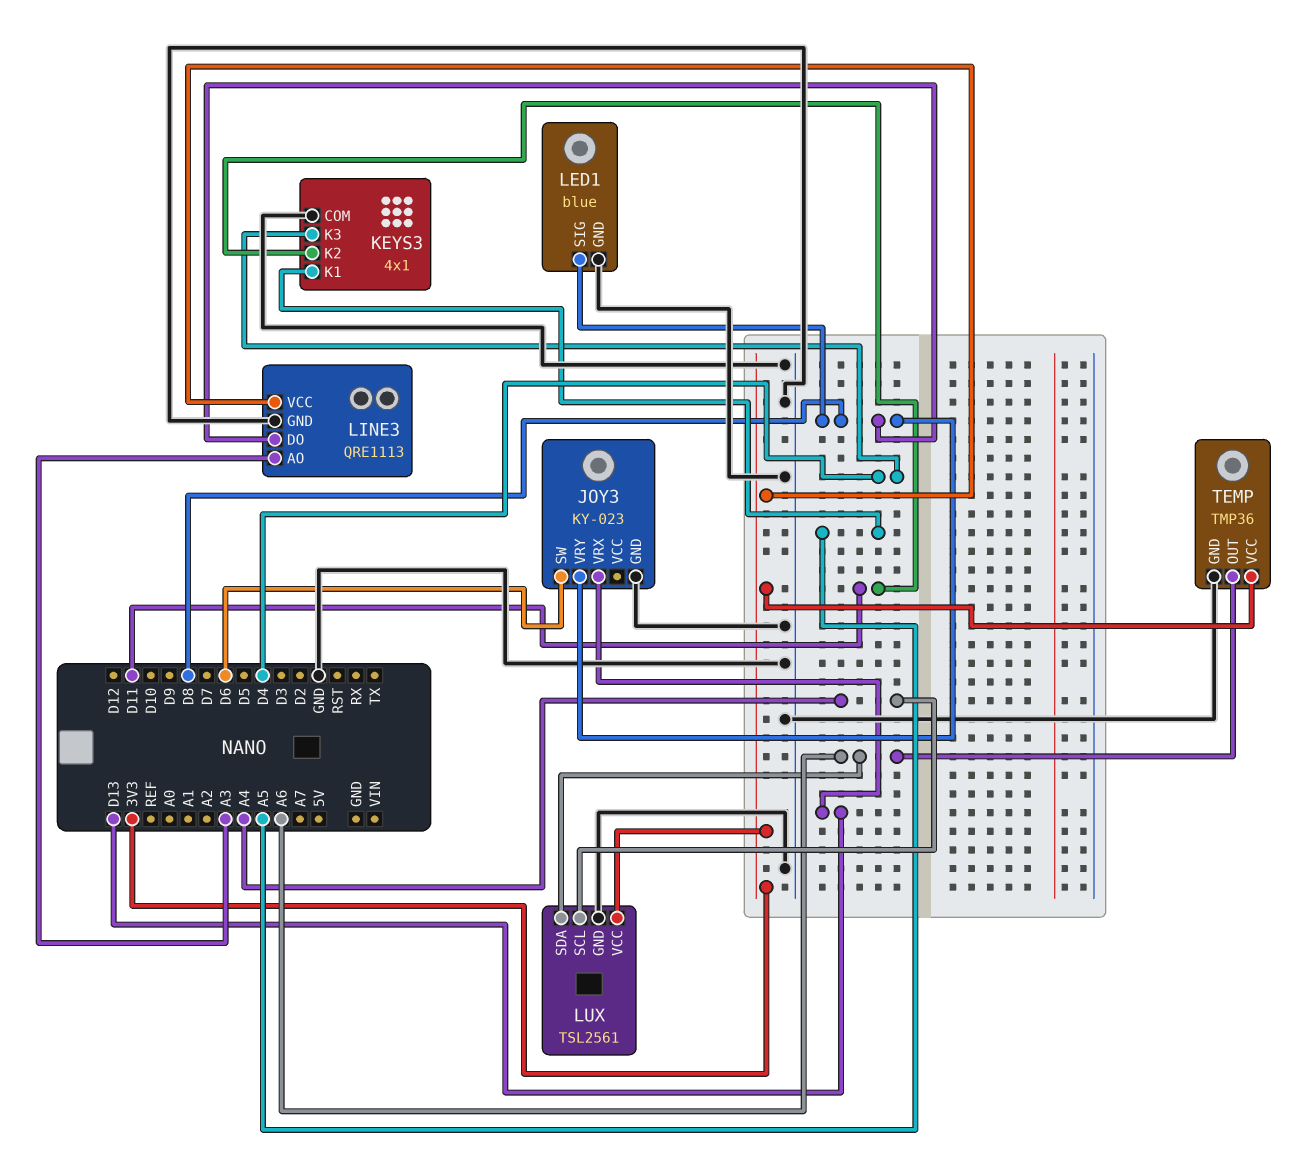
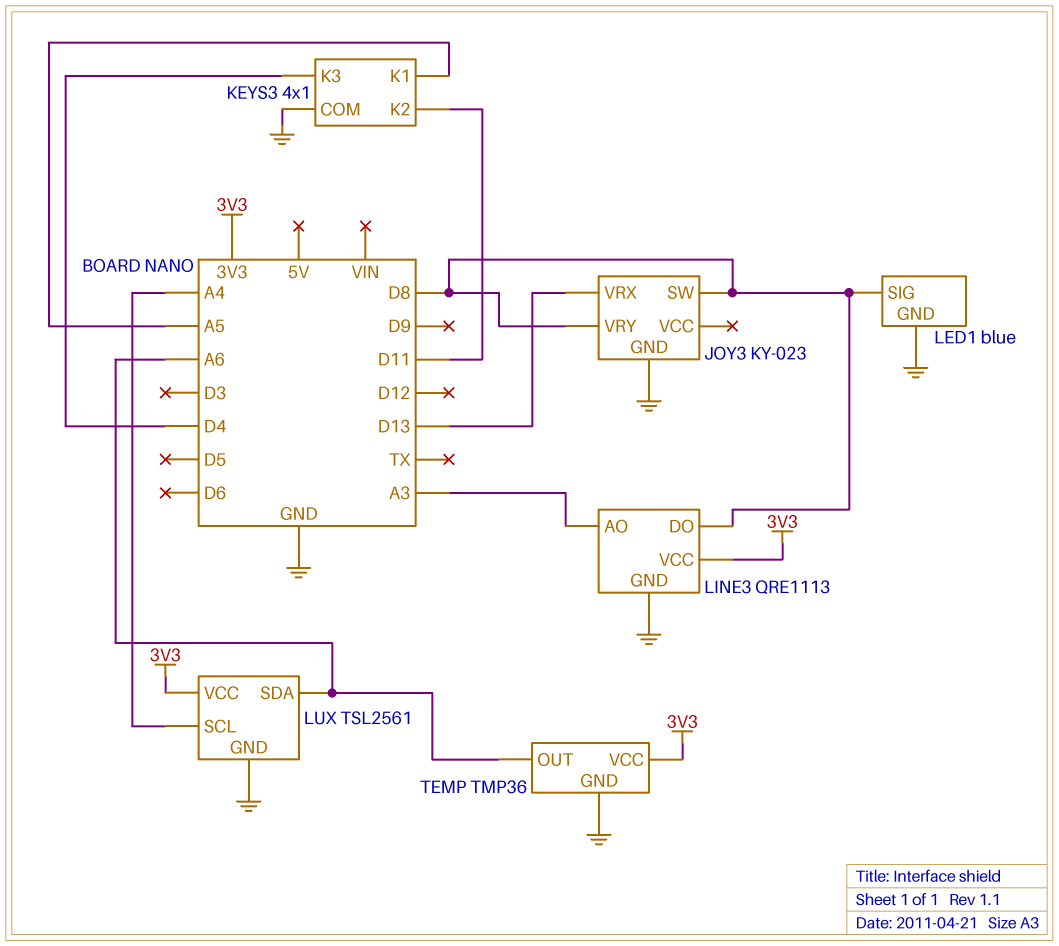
JOY3 pin SW: D6 -> D8

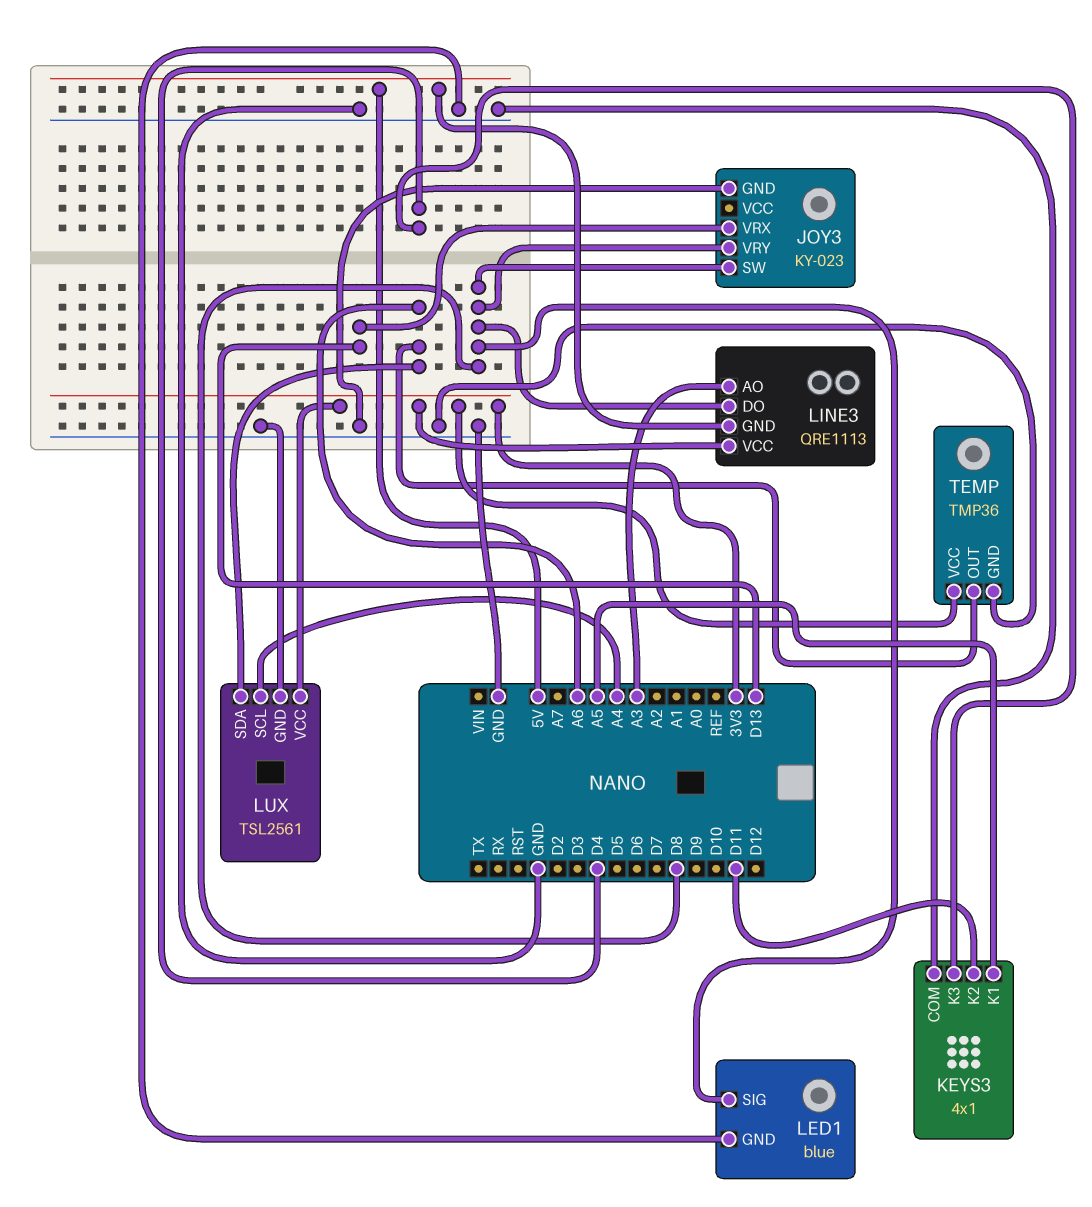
LINE3 pin GND: GND -> 5V

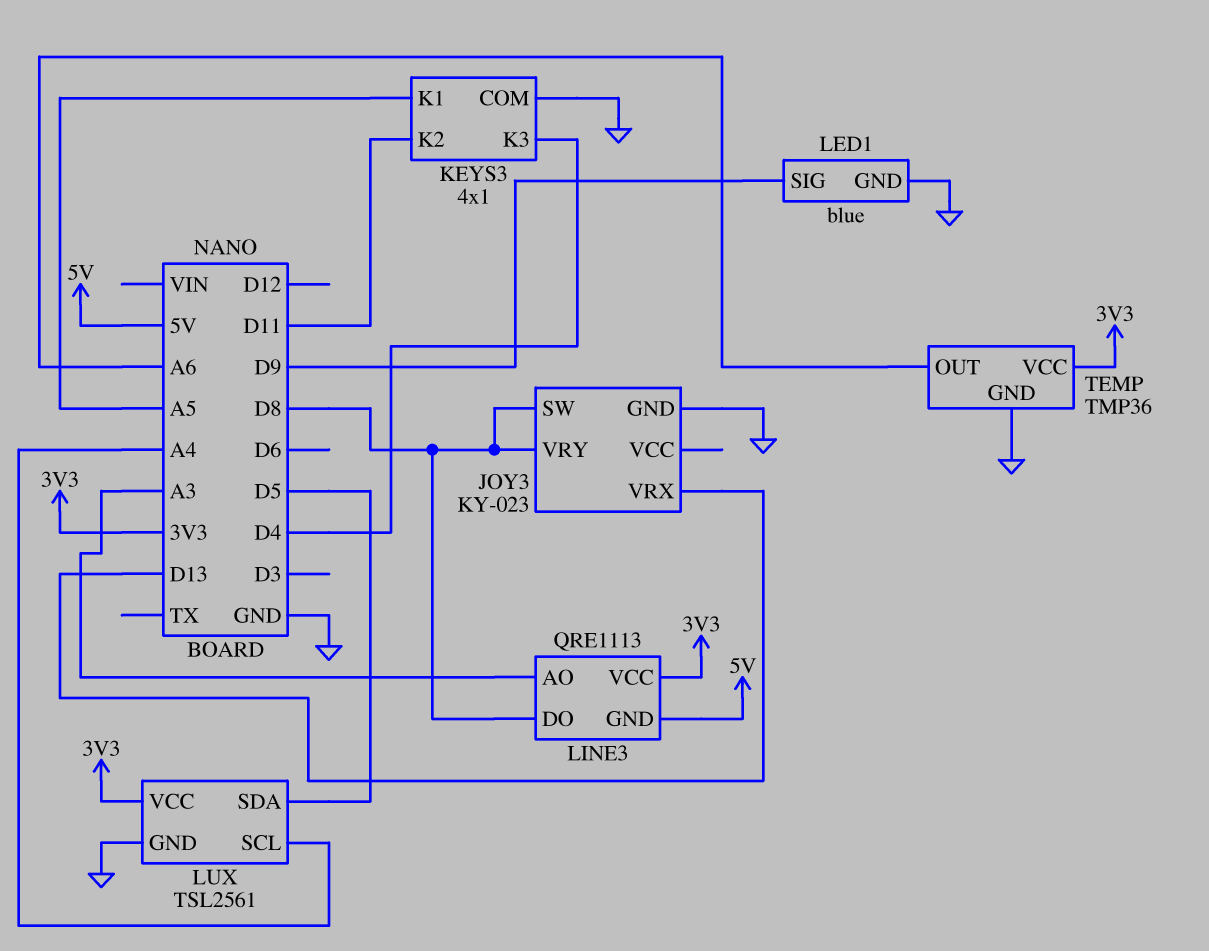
LED1 pin SIG: D8 -> D9
LUX pin SDA: A6 -> D5

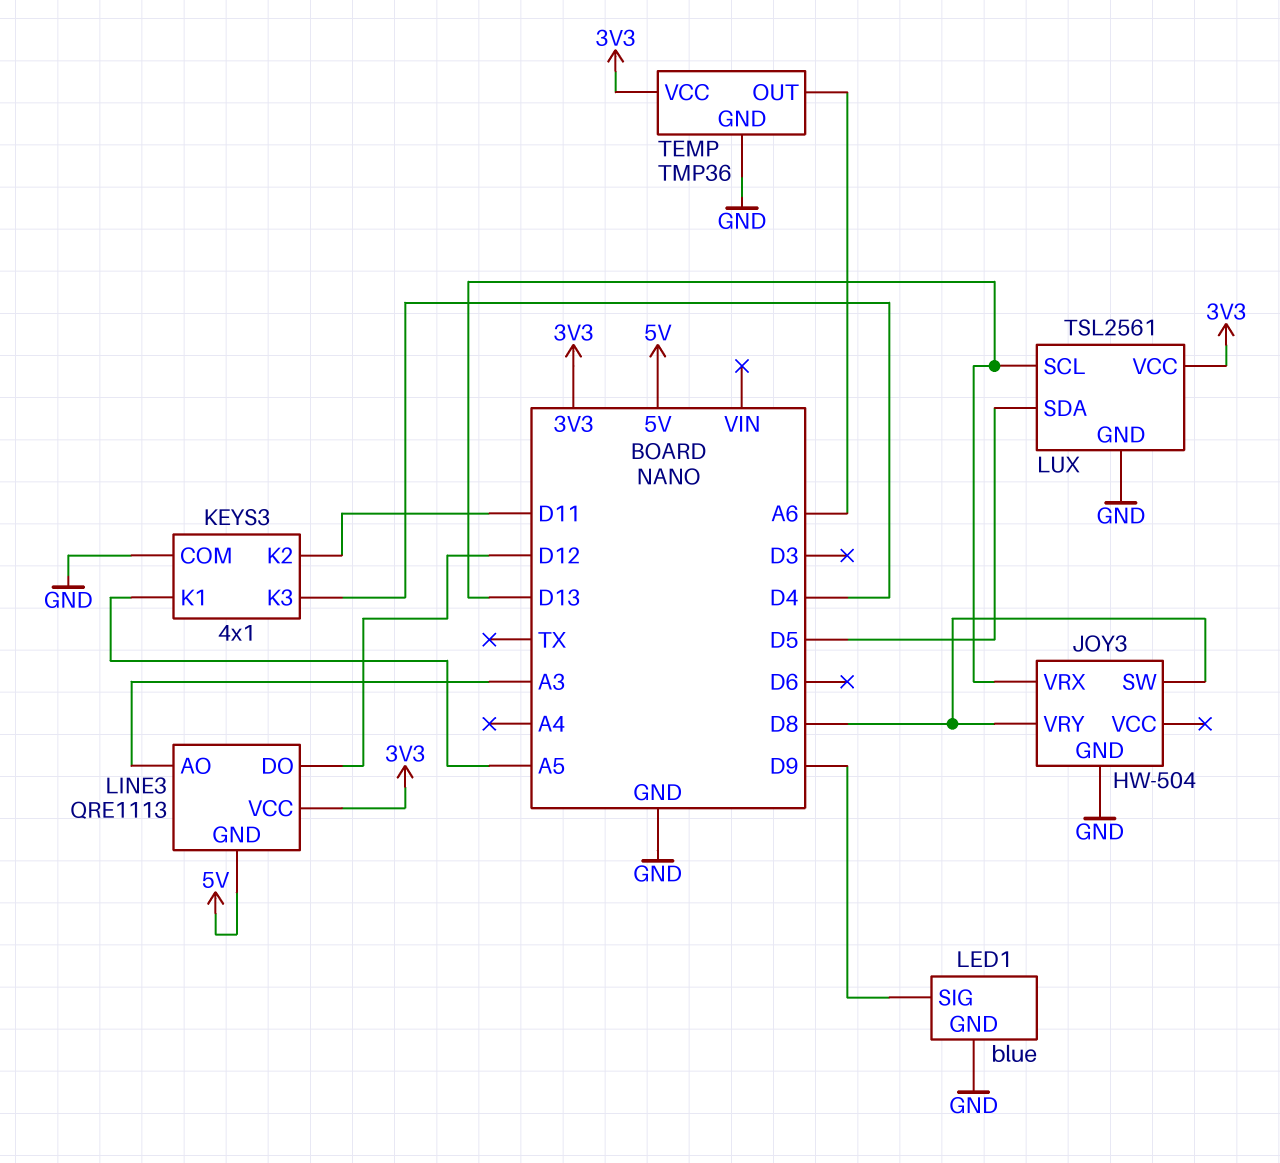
JOY3: KY-023 -> HW-504
LINE3 pin DO: D8 -> D12
LUX pin SCL: A4 -> D13

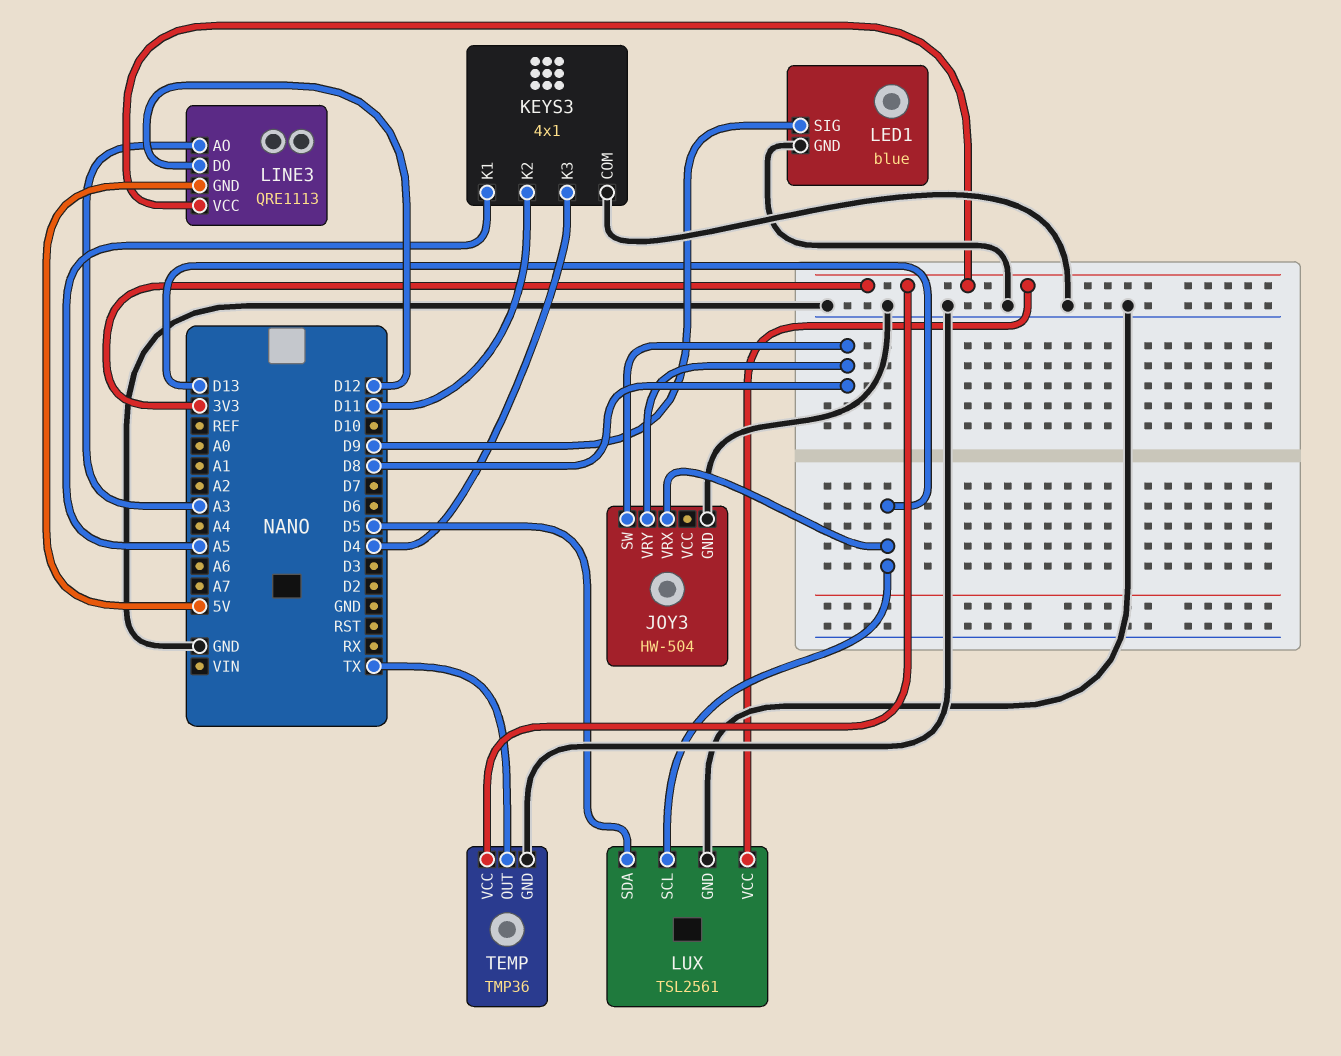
TEMP pin OUT: A6 -> TX

